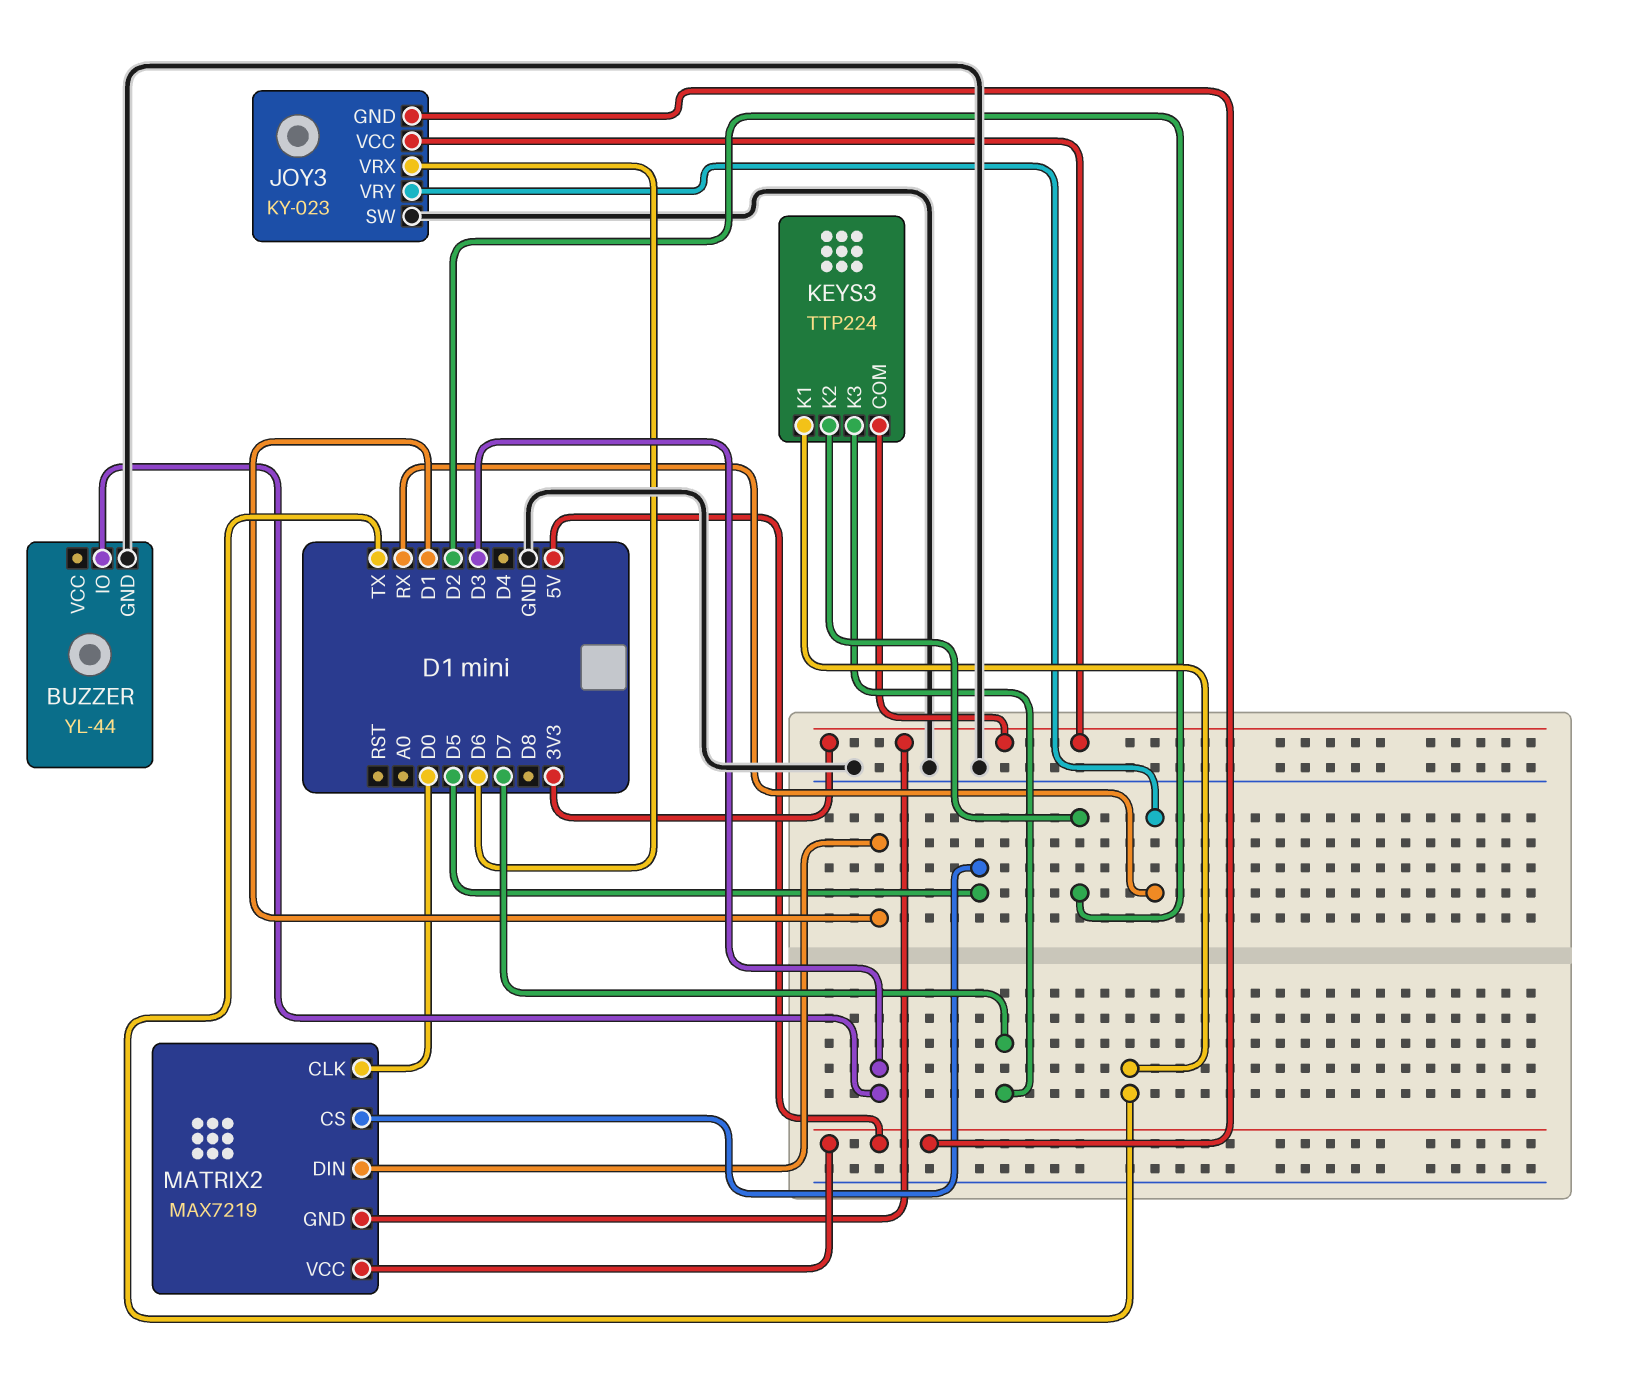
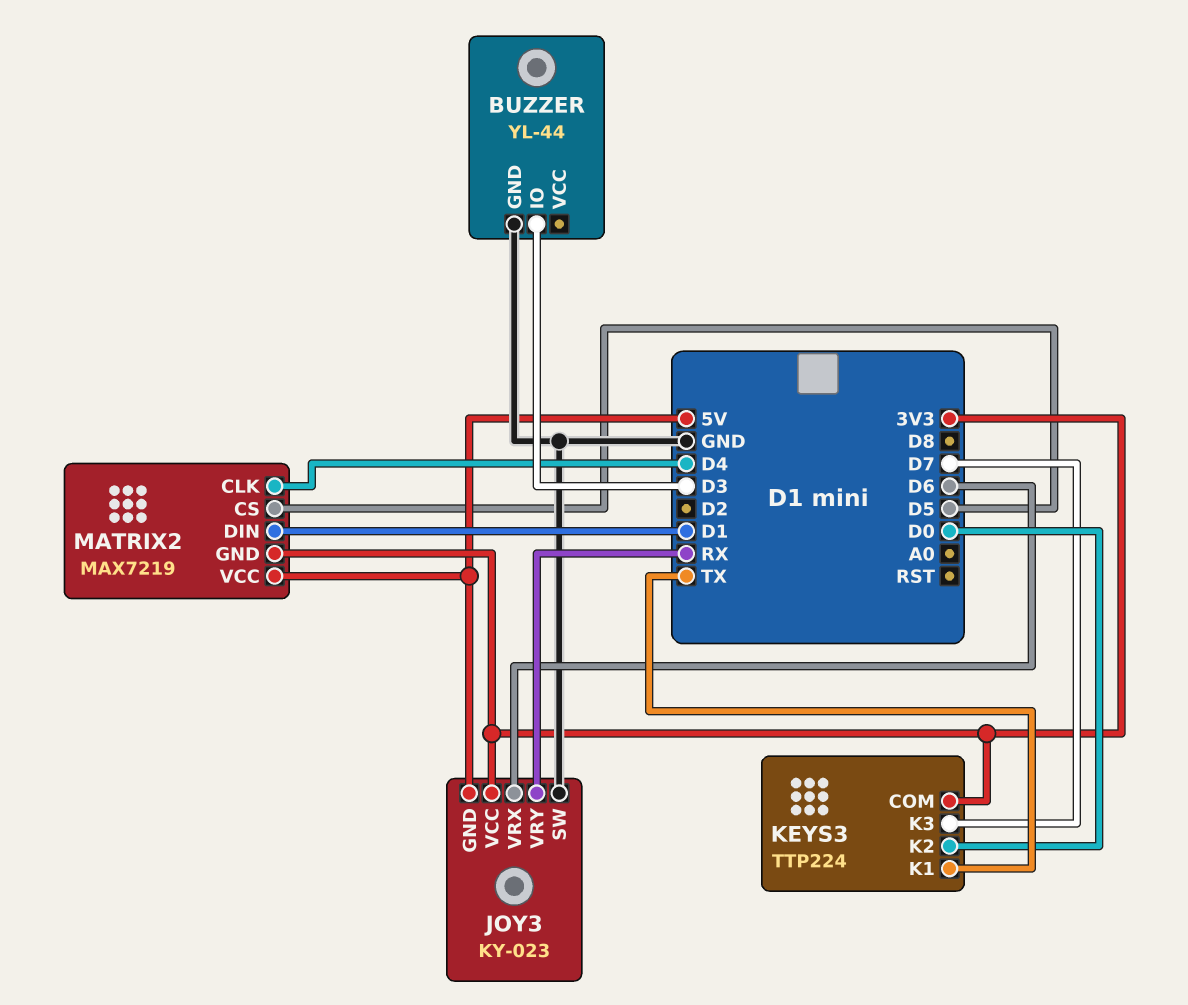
KEYS3 pin K2: D2 -> D0
MATRIX2 pin CLK: D0 -> D4

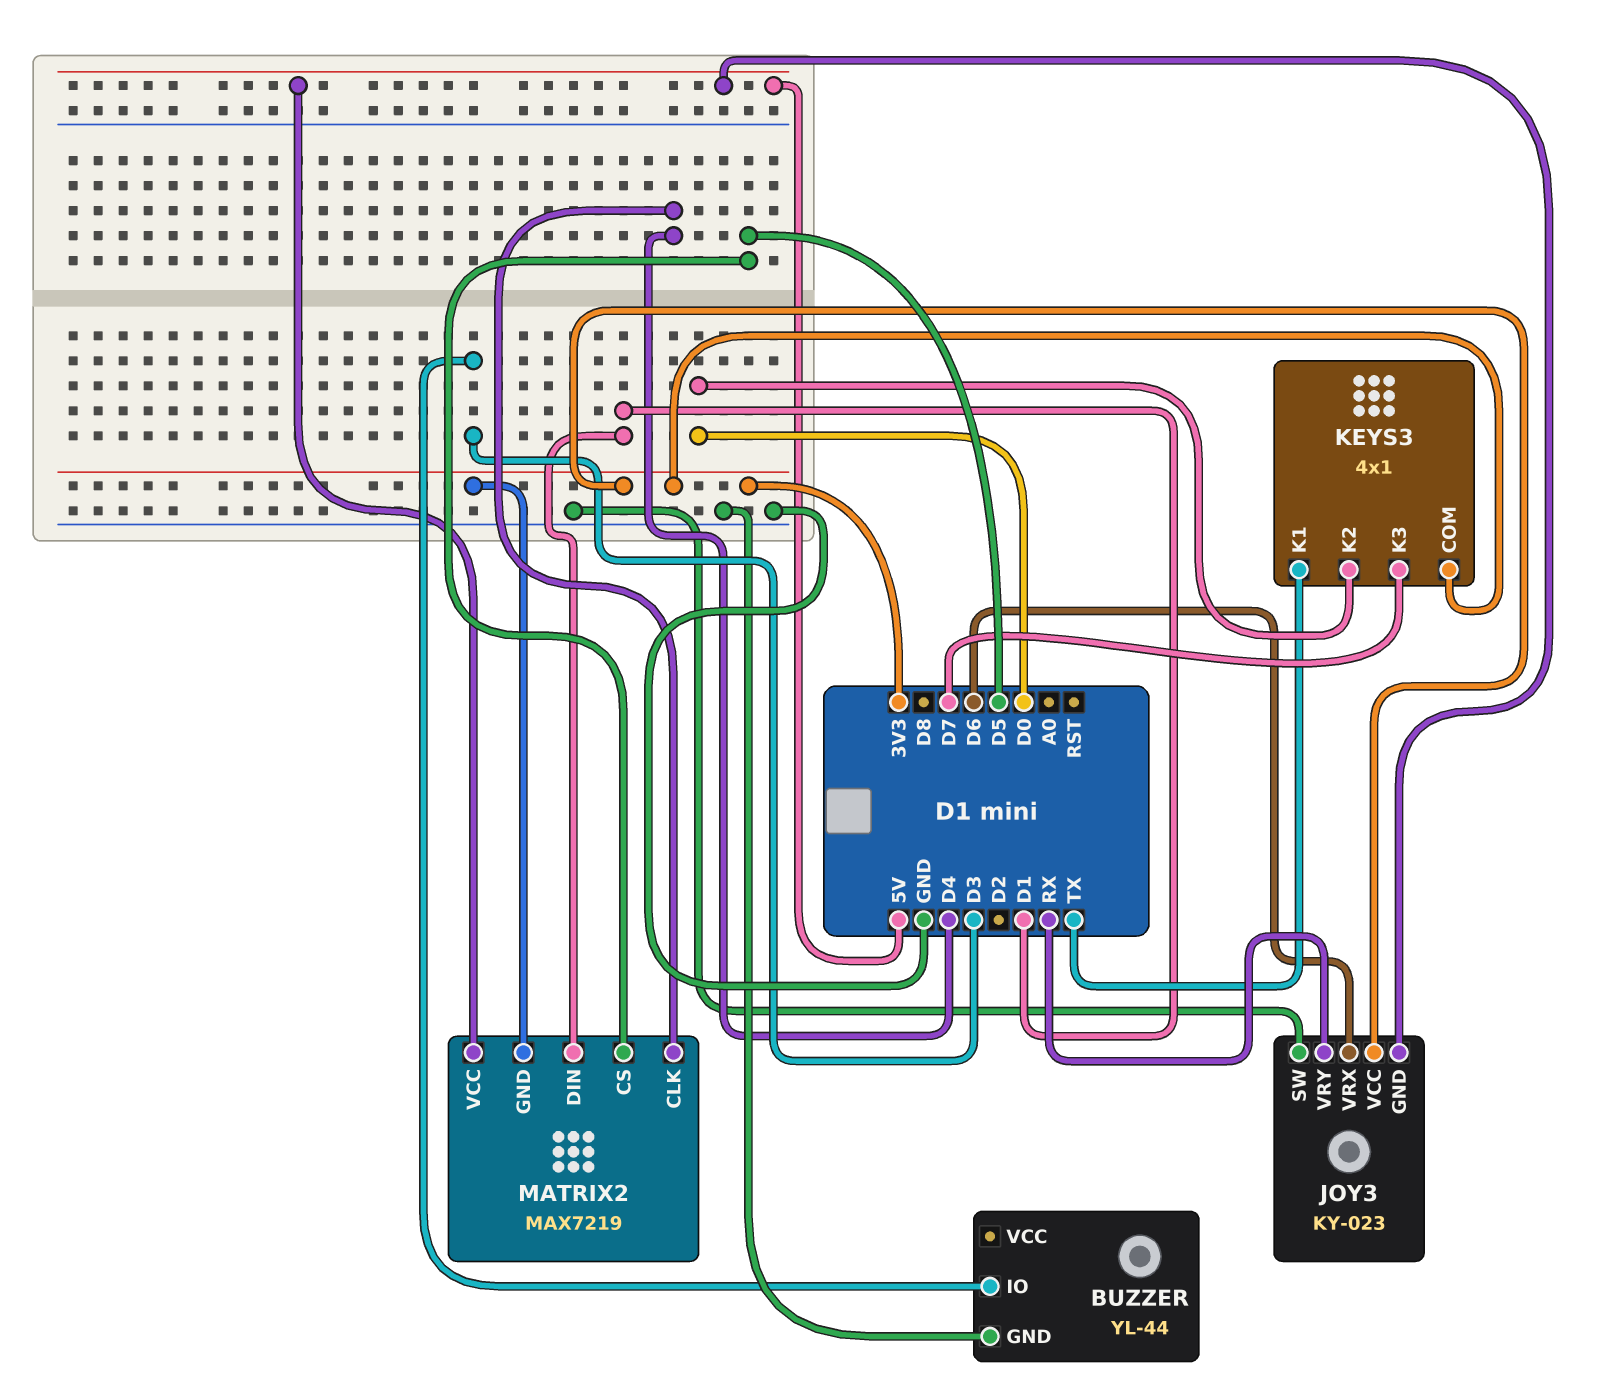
KEYS3: TTP224 -> 4x1

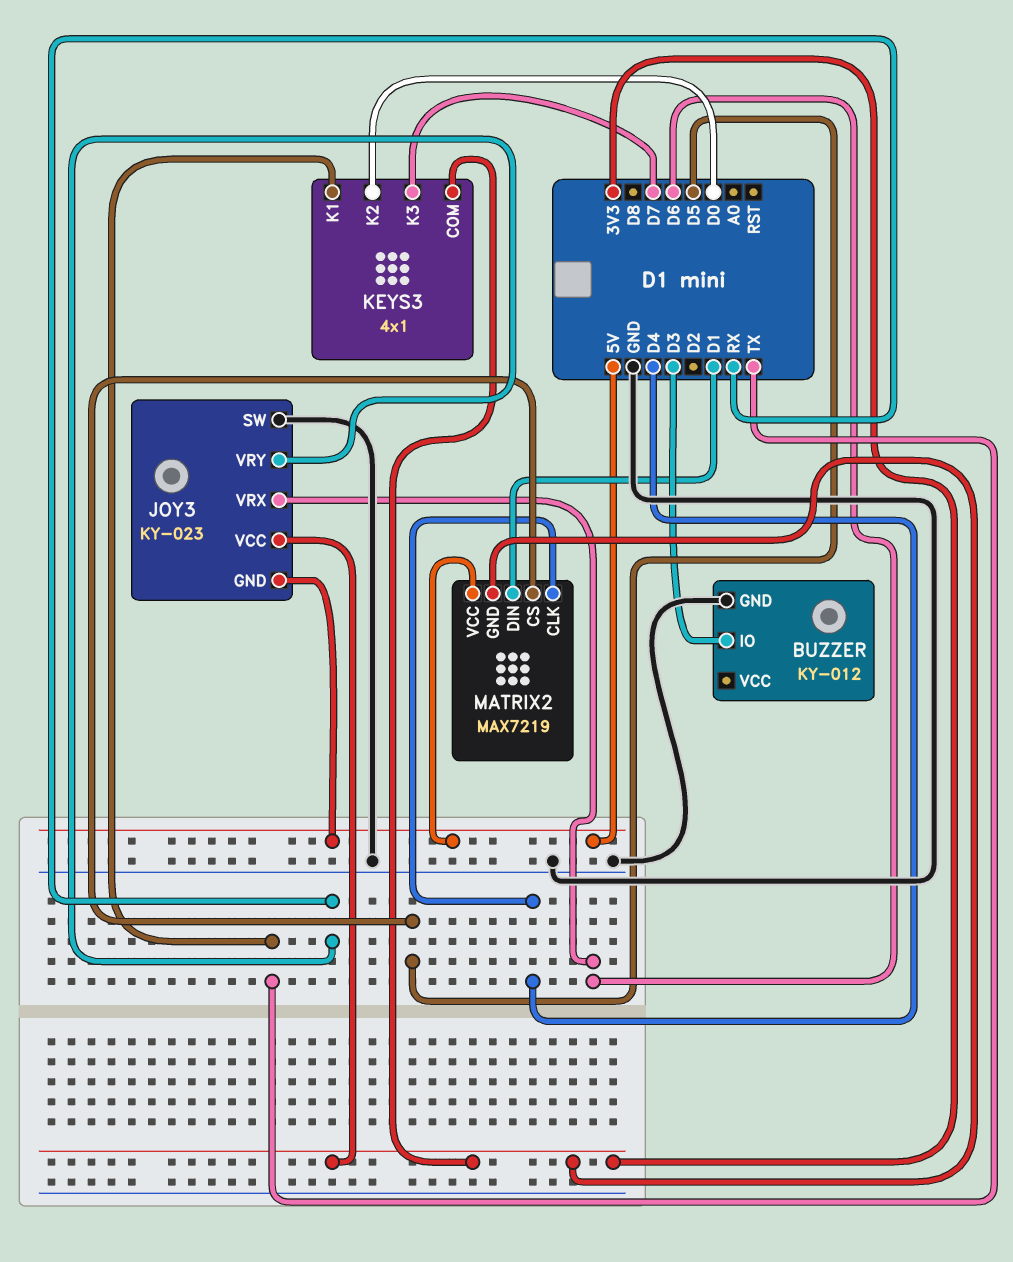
BUZZER: YL-44 -> KY-012

